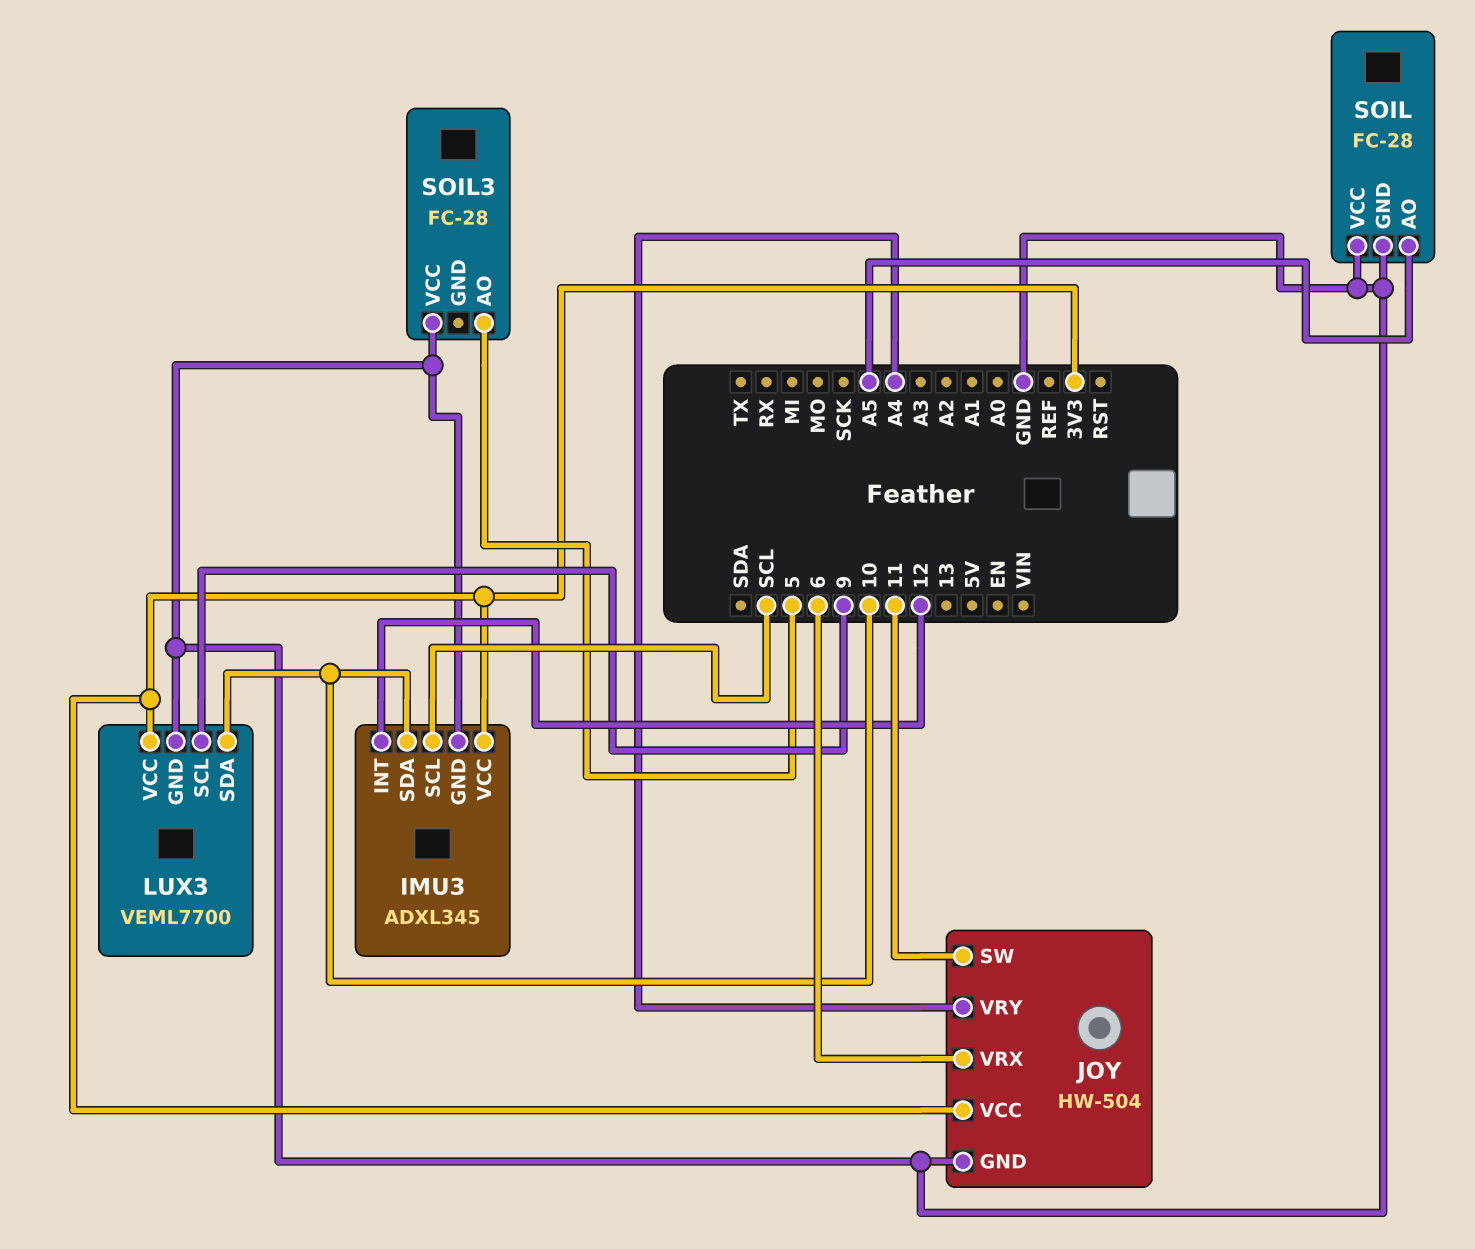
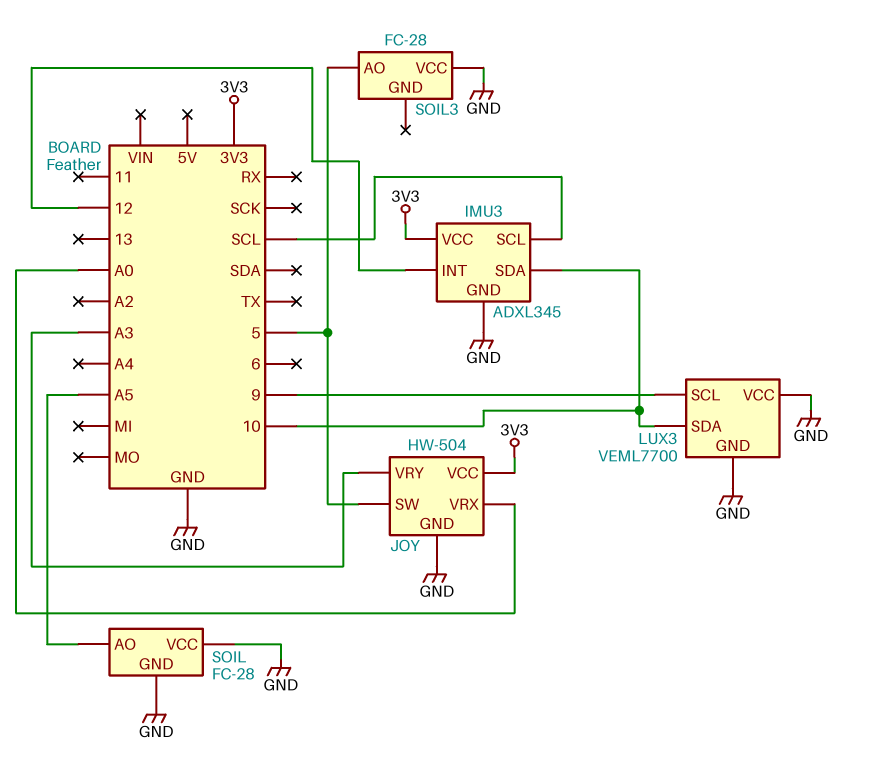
JOY pin SW: 11 -> 5
JOY pin VRX: 6 -> A0
JOY pin VRY: A4 -> A3
LUX3 pin VCC: 3V3 -> GND

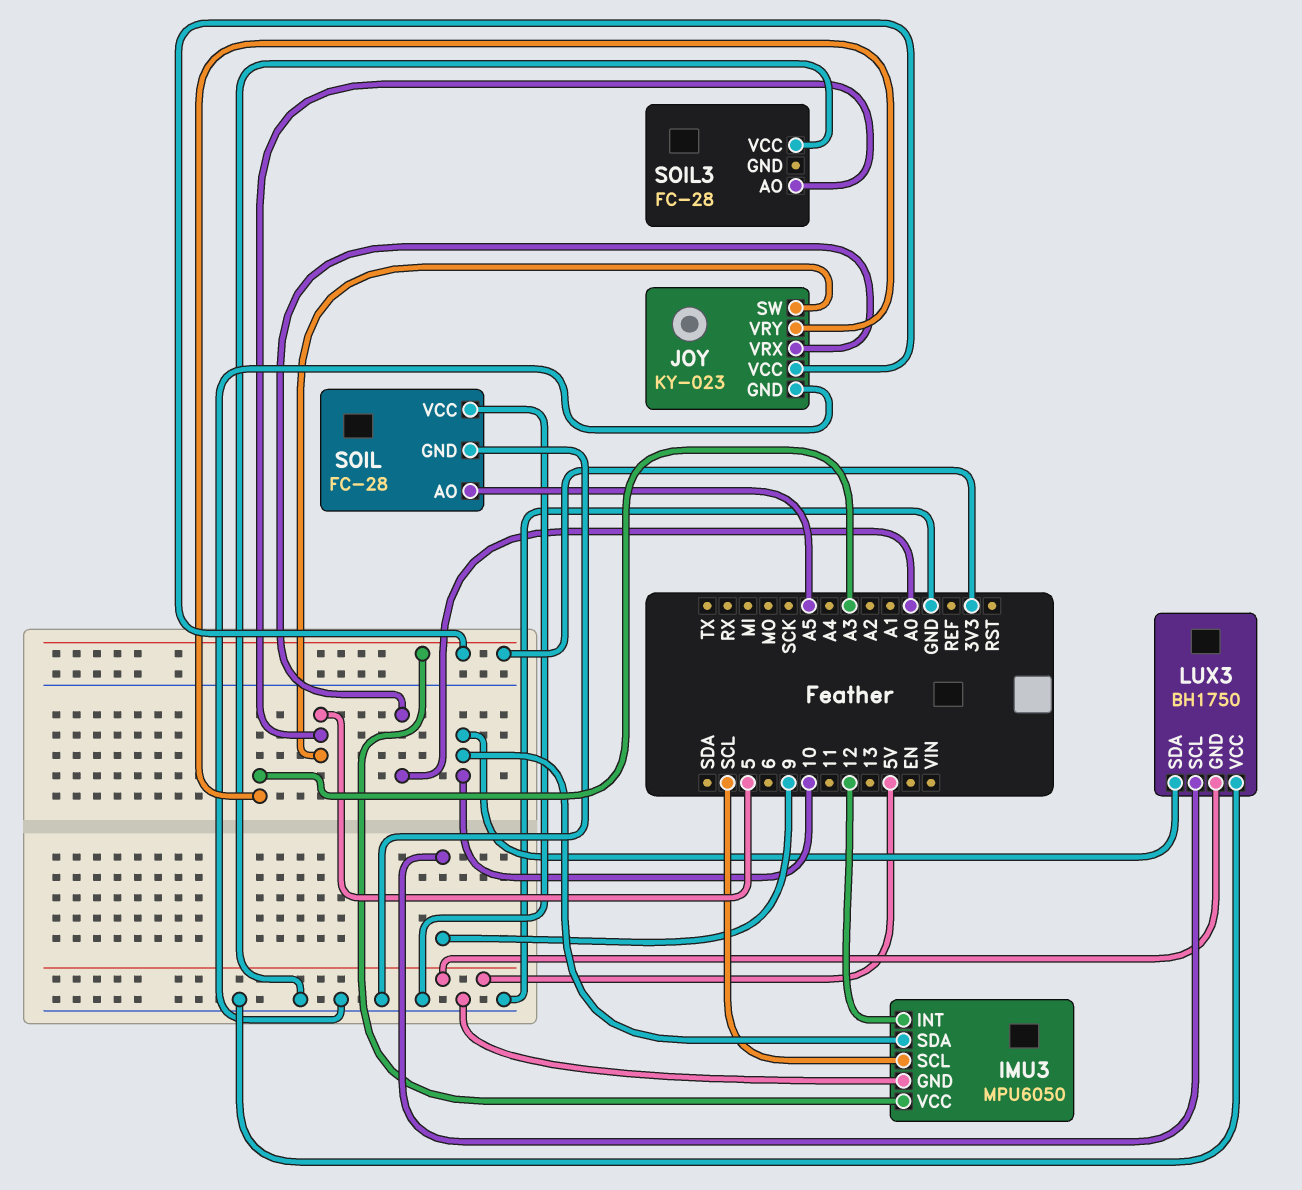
IMU3: ADXL345 -> MPU6050
JOY: HW-504 -> KY-023
LUX3: VEML7700 -> BH1750
LUX3 pin GND: GND -> 5V

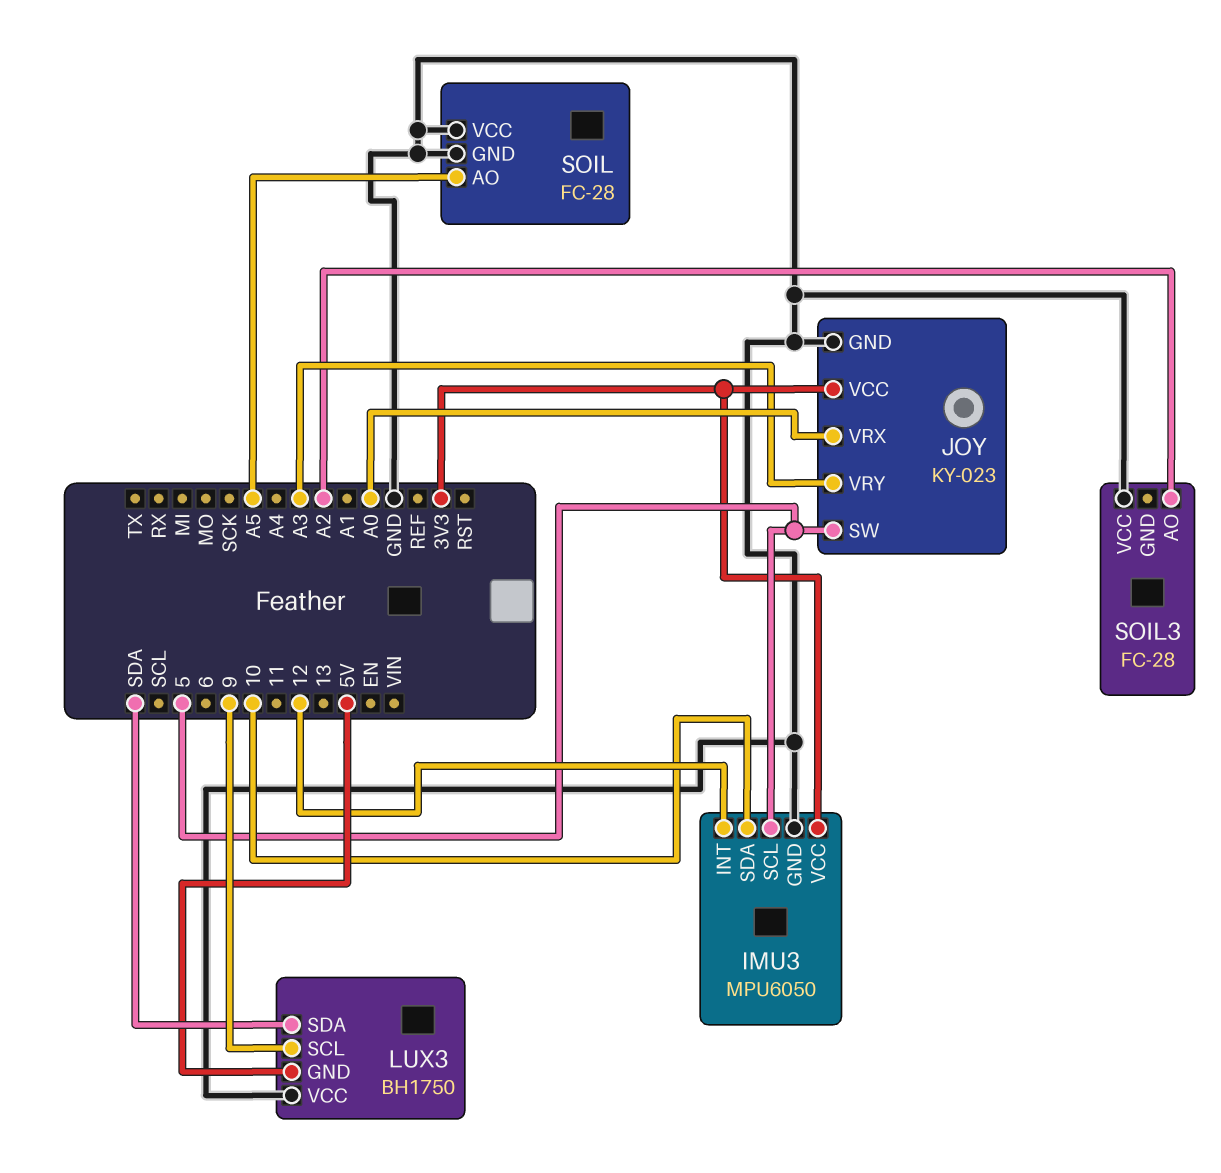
IMU3 pin SCL: SCL -> 5
LUX3 pin SDA: 10 -> SDA
SOIL3 pin AO: 5 -> A2

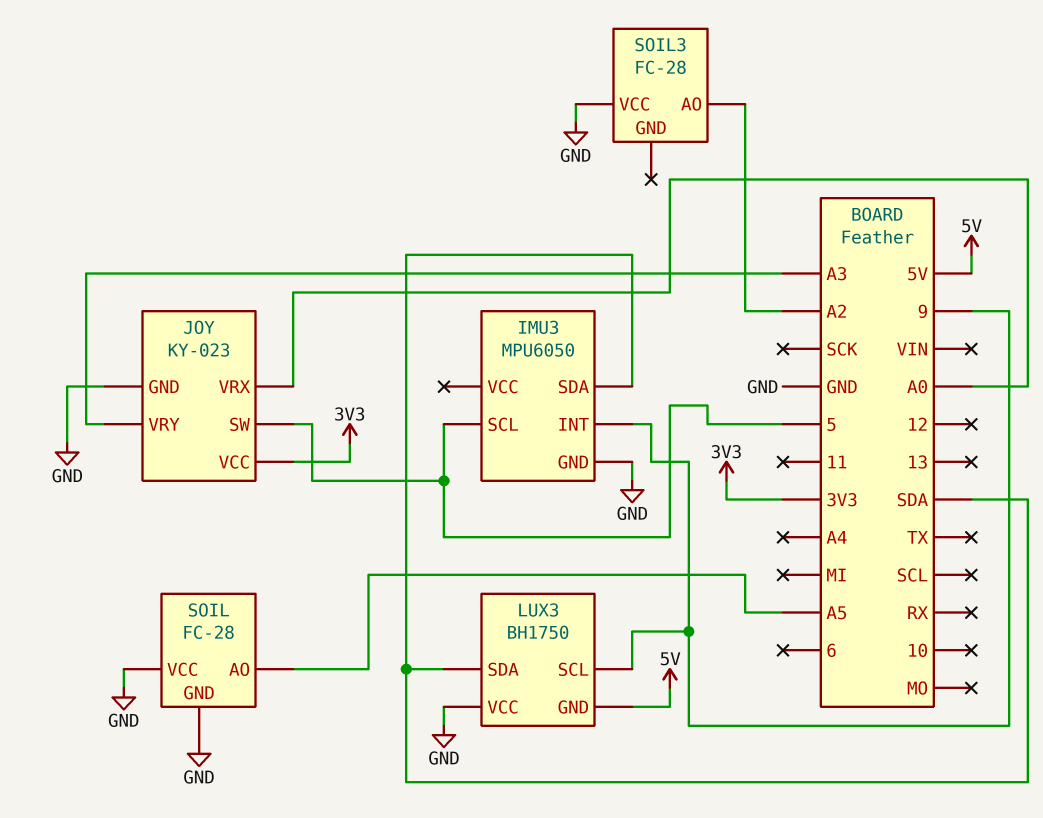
IMU3 pin INT: 12 -> 9
IMU3 pin SDA: 10 -> SDA
IMU3 pin VCC: 3V3 -> none

